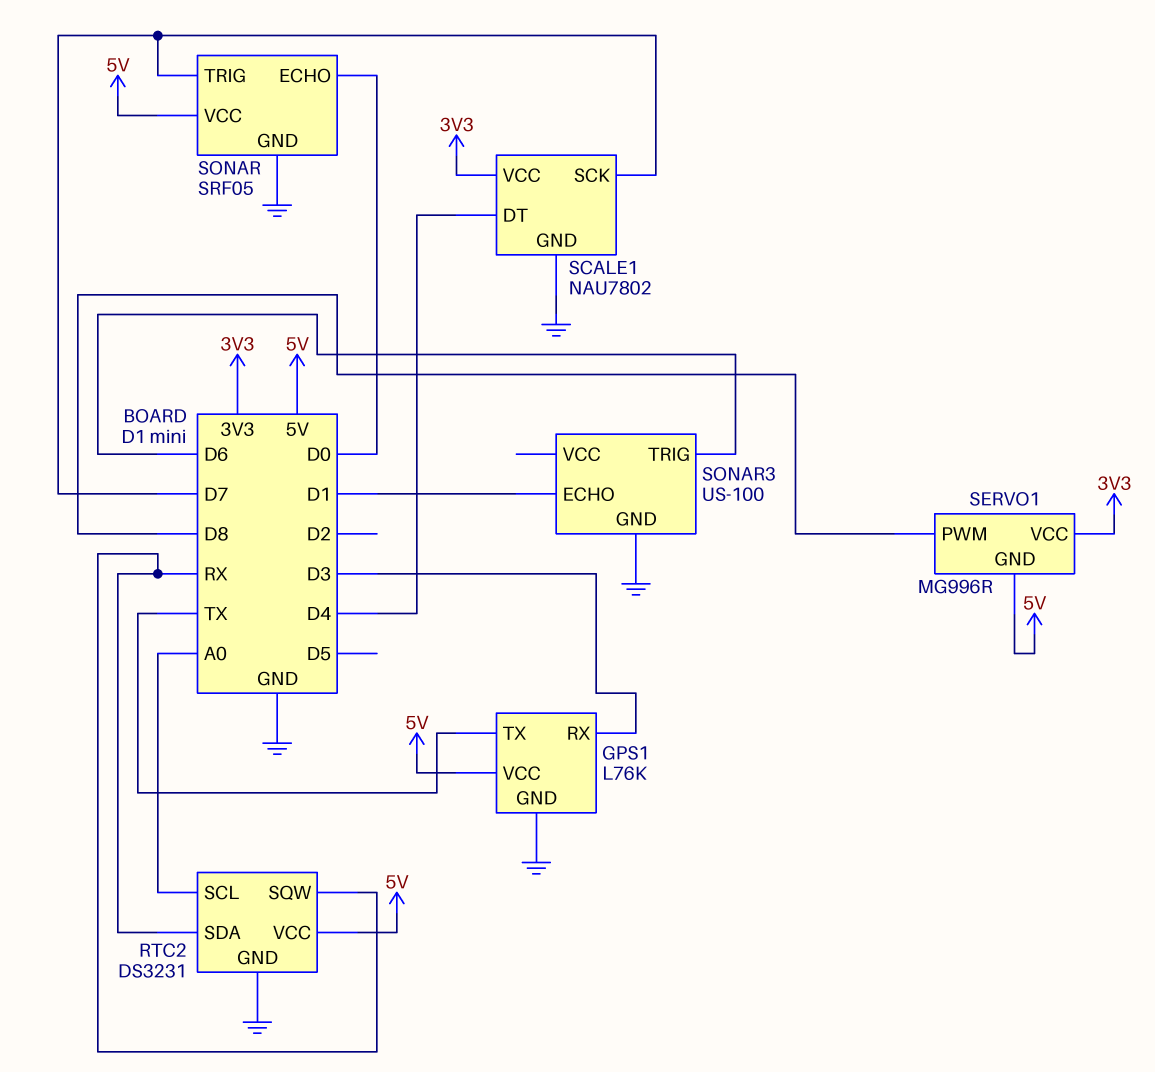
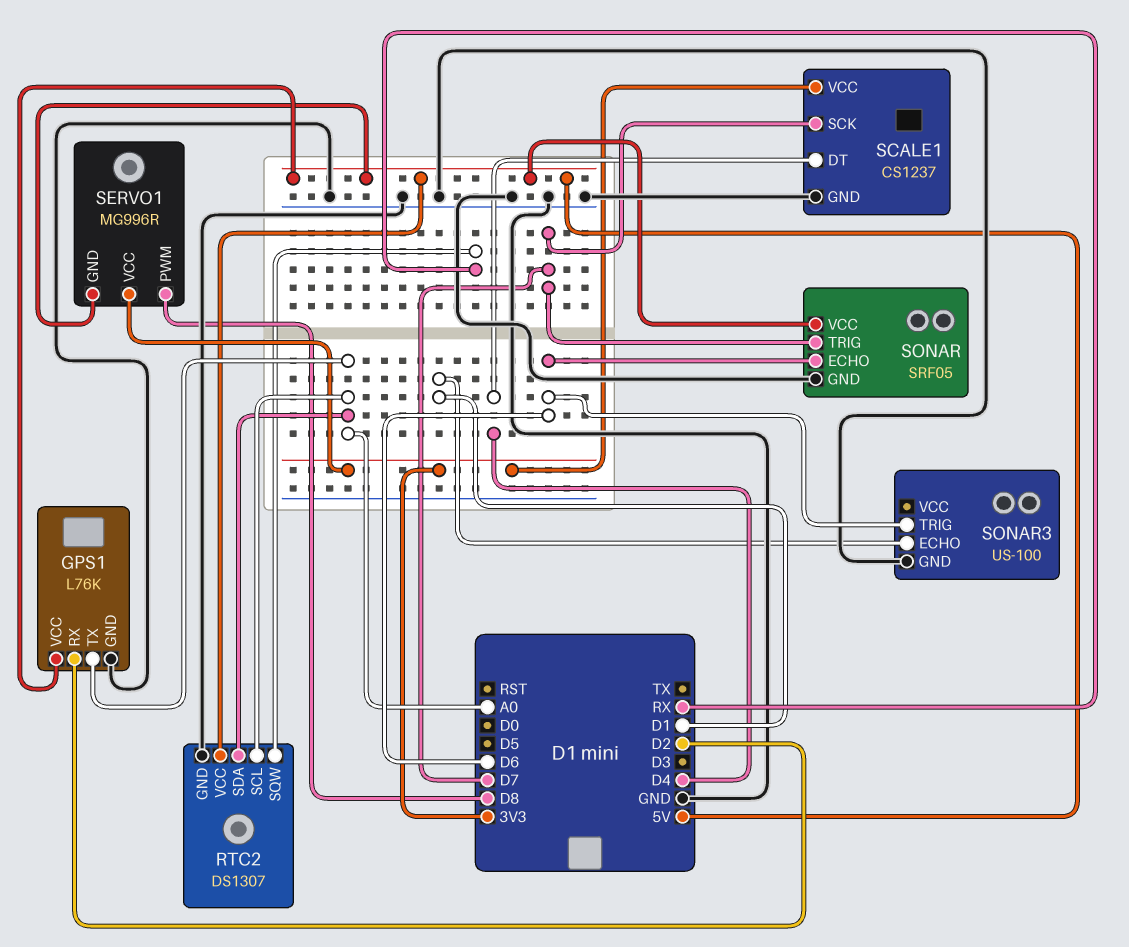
GPS1 pin RX: D3 -> D2
GPS1 pin TX: TX -> A0
RTC2: DS3231 -> DS1307
RTC2 pin SDA: RX -> A0
SCALE1: NAU7802 -> CS1237
SONAR pin ECHO: D0 -> D6

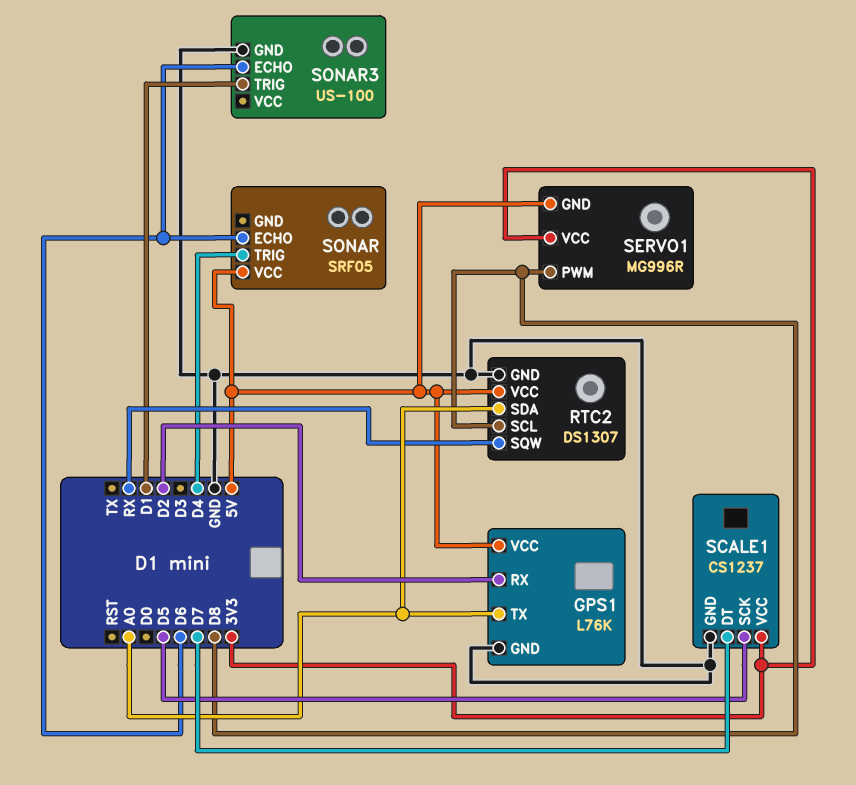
RTC2 pin SCL: A0 -> D8
SCALE1 pin DT: D4 -> D7
SCALE1 pin SCK: D7 -> D5
SONAR pin GND: GND -> none
SONAR pin TRIG: D7 -> D4
SONAR3 pin ECHO: D1 -> D6
SONAR3 pin TRIG: D6 -> D1

